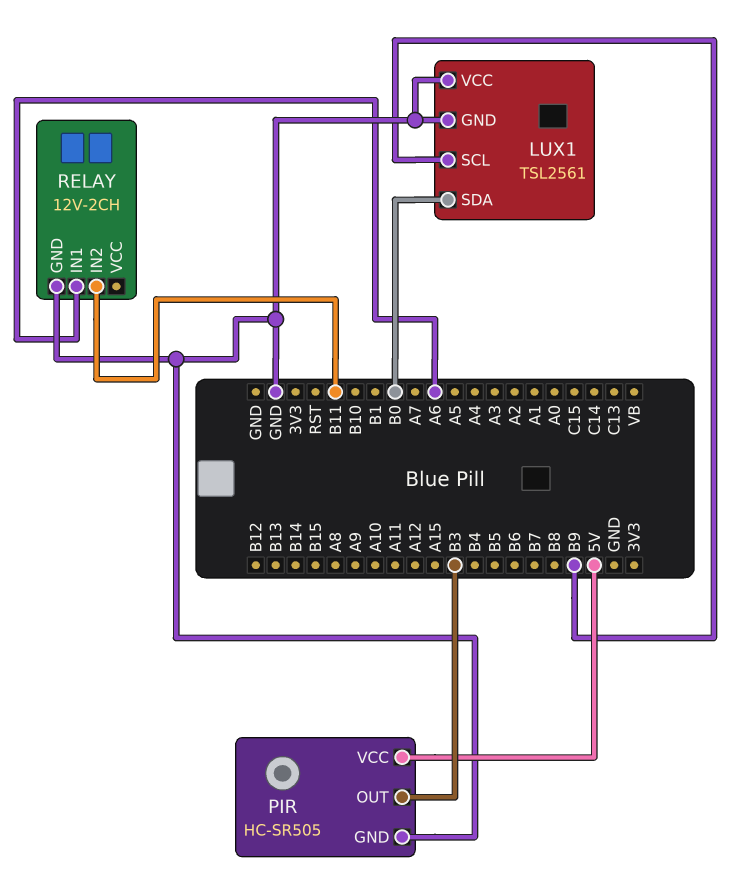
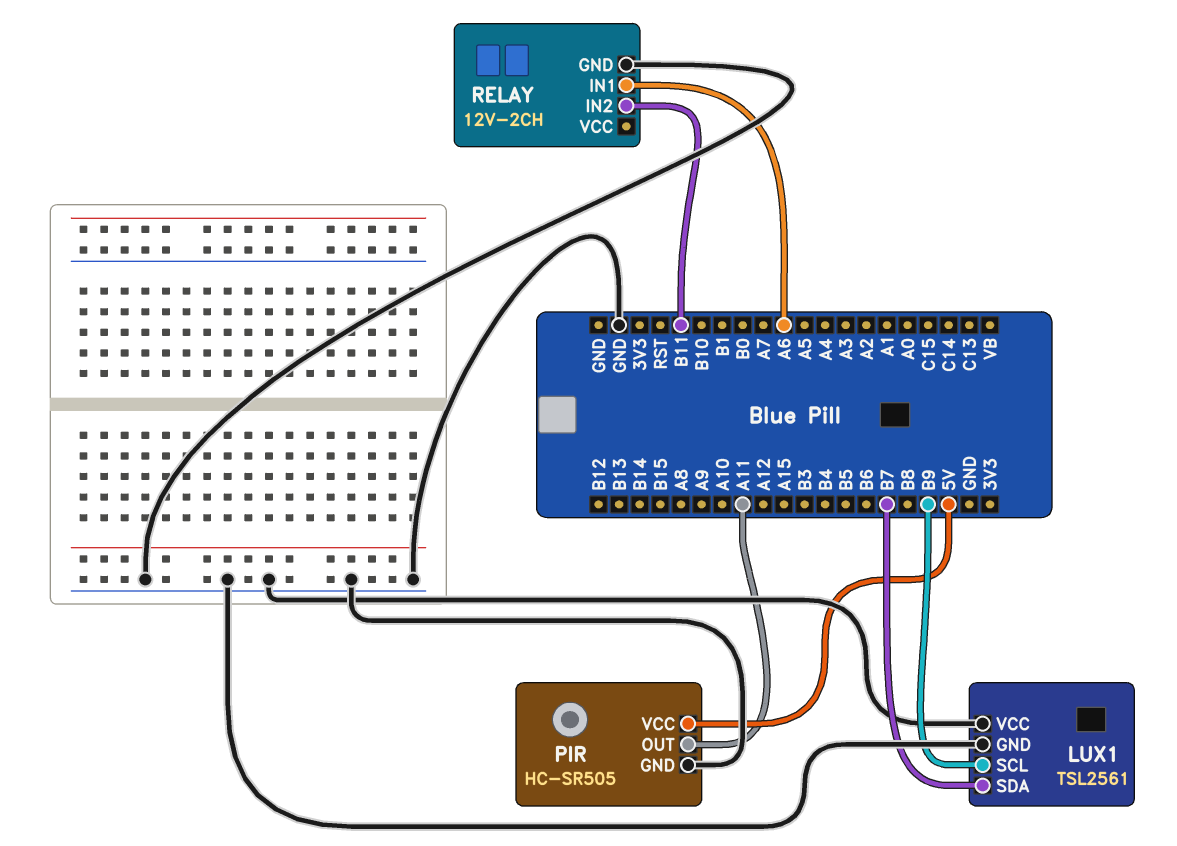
LUX1 pin SDA: B0 -> B7
PIR pin OUT: B3 -> A11

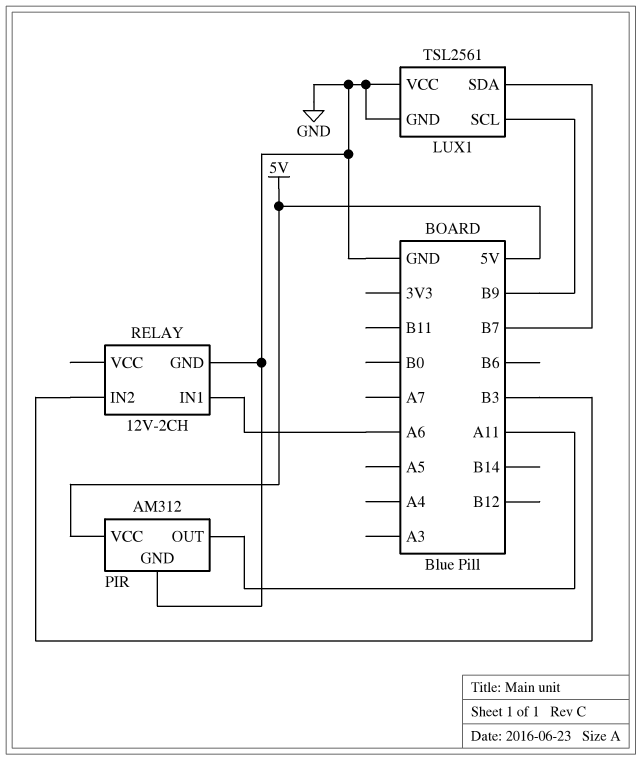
PIR: HC-SR505 -> AM312
RELAY pin IN2: B11 -> B3

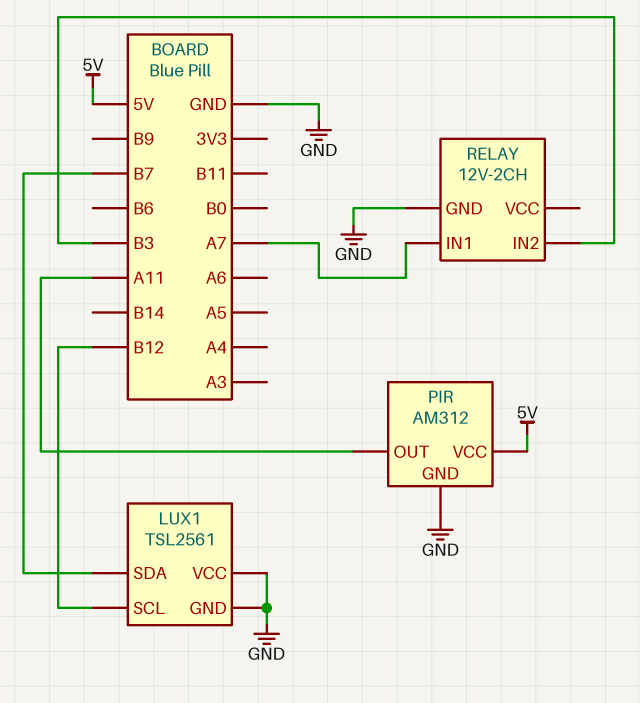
LUX1 pin SCL: B9 -> B12
RELAY pin IN1: A6 -> A7

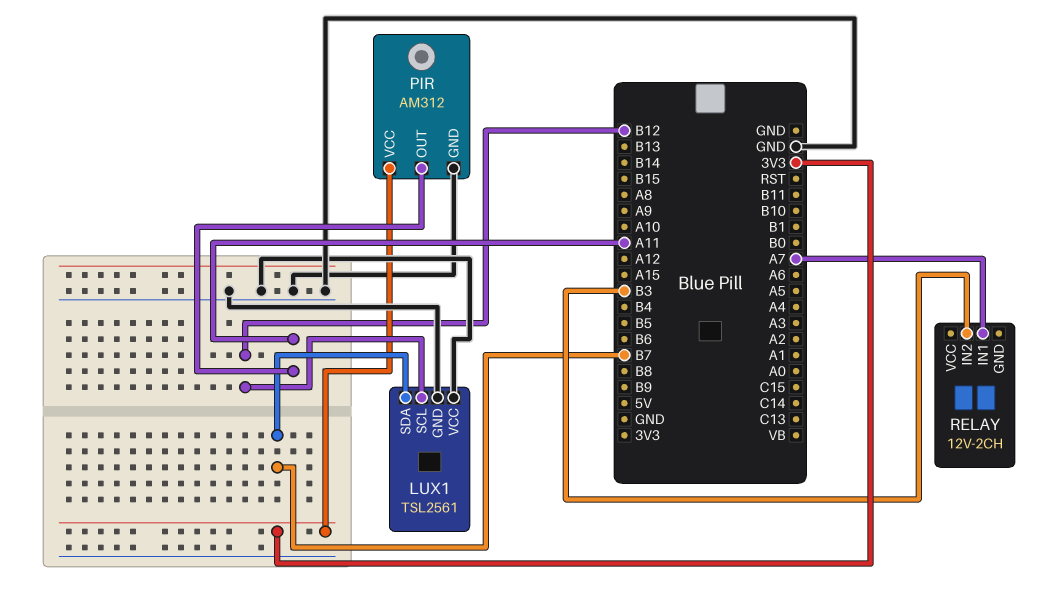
PIR pin VCC: 5V -> 3V3
RELAY pin GND: GND -> none

